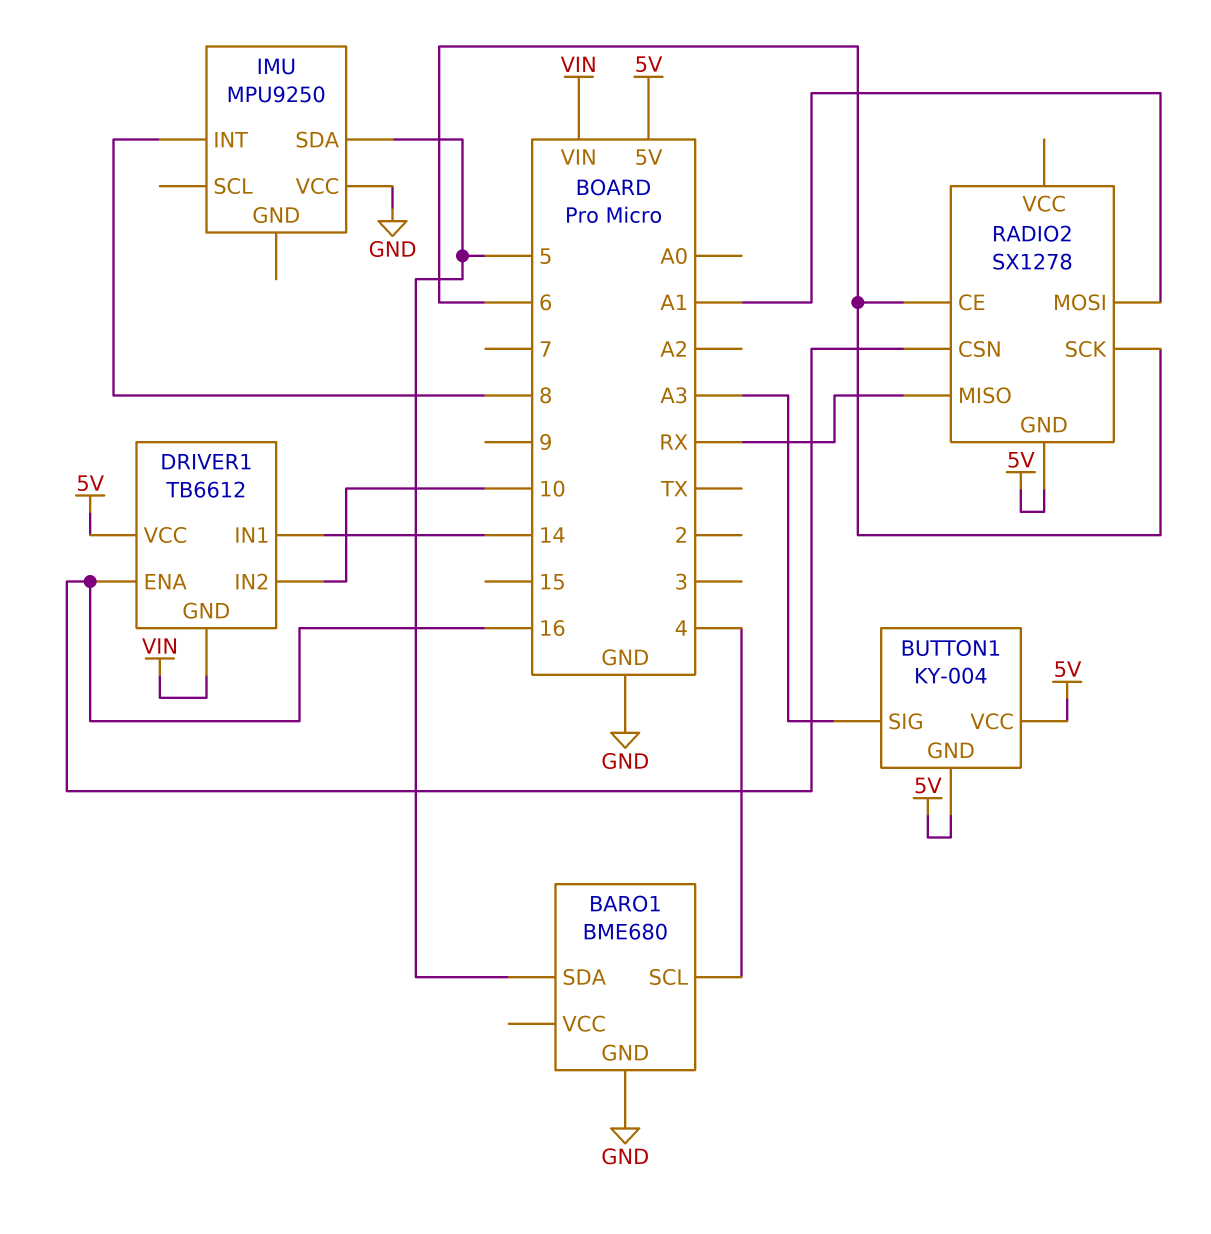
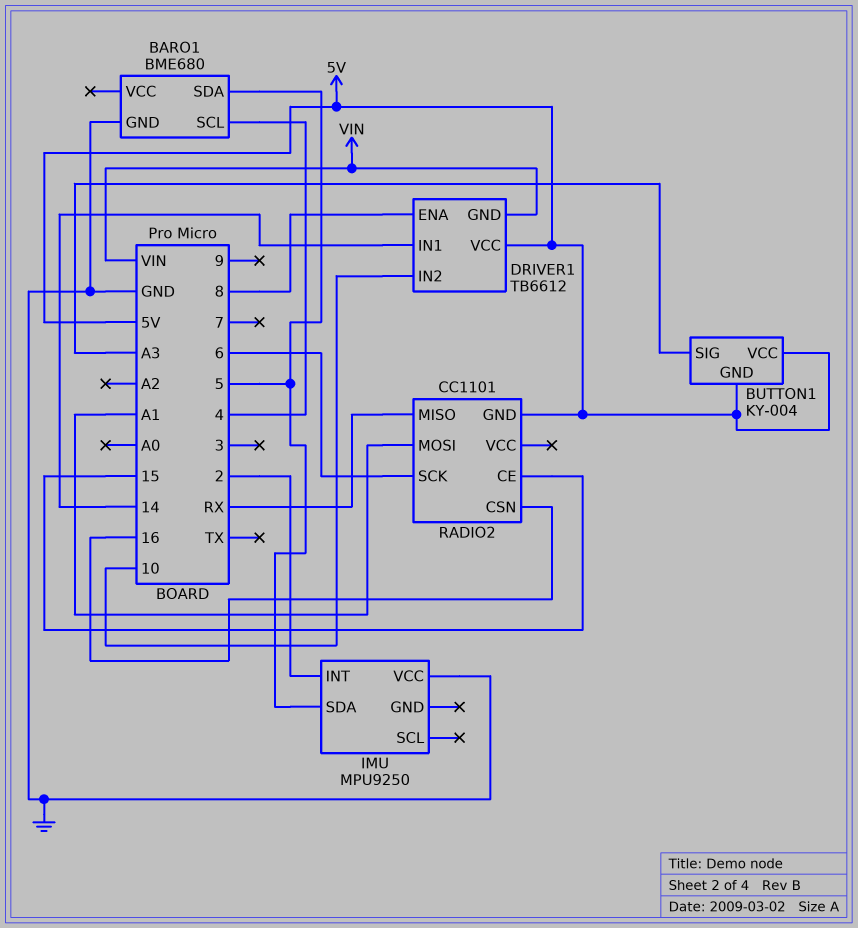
DRIVER1 pin ENA: 16 -> 8
IMU pin INT: 8 -> 2
RADIO2: SX1278 -> CC1101
RADIO2 pin CE: 6 -> 15

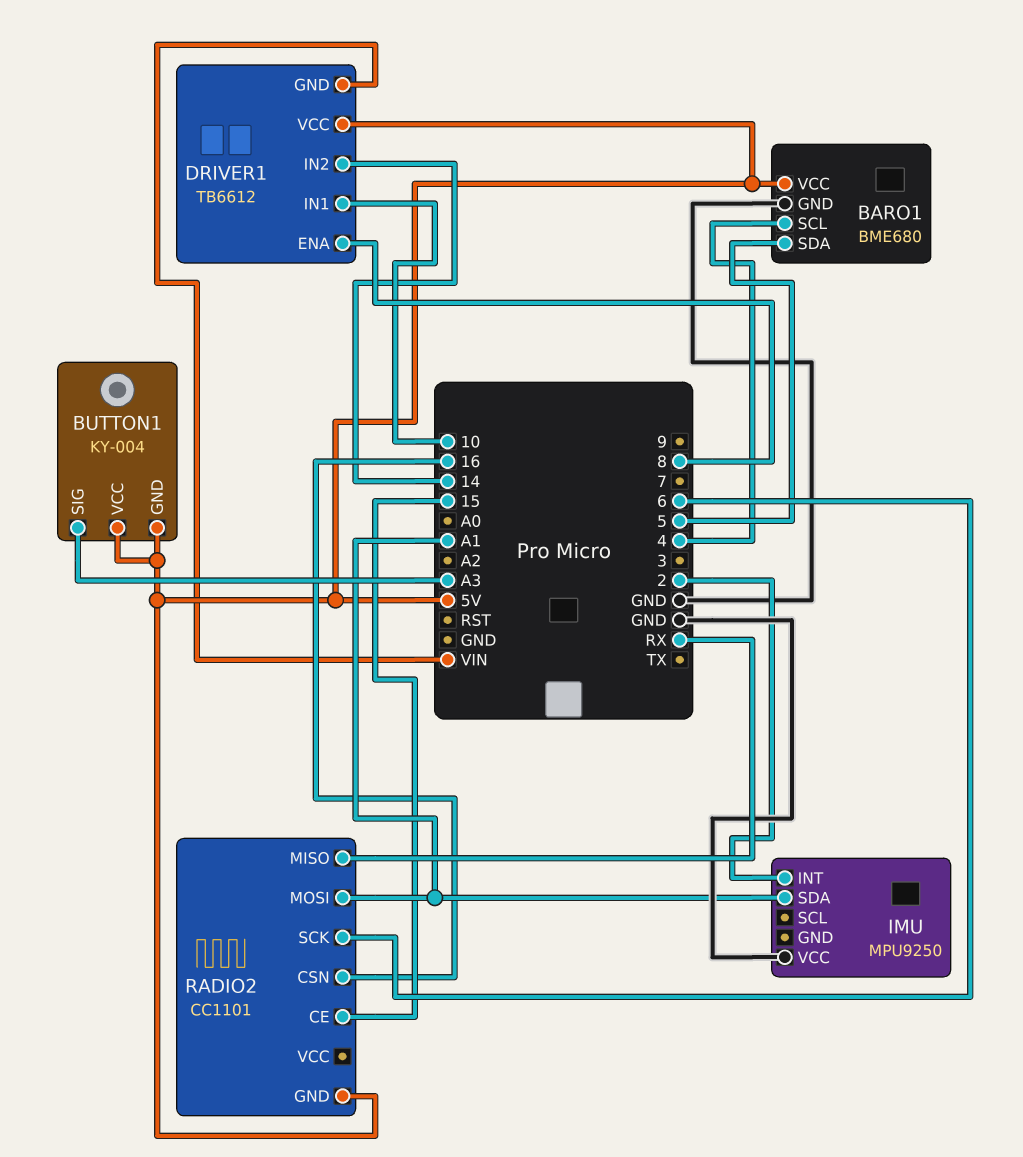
BARO1 pin VCC: none -> 5V
DRIVER1 pin IN1: 14 -> 10
DRIVER1 pin IN2: 10 -> 14
IMU pin SDA: 5 -> A1

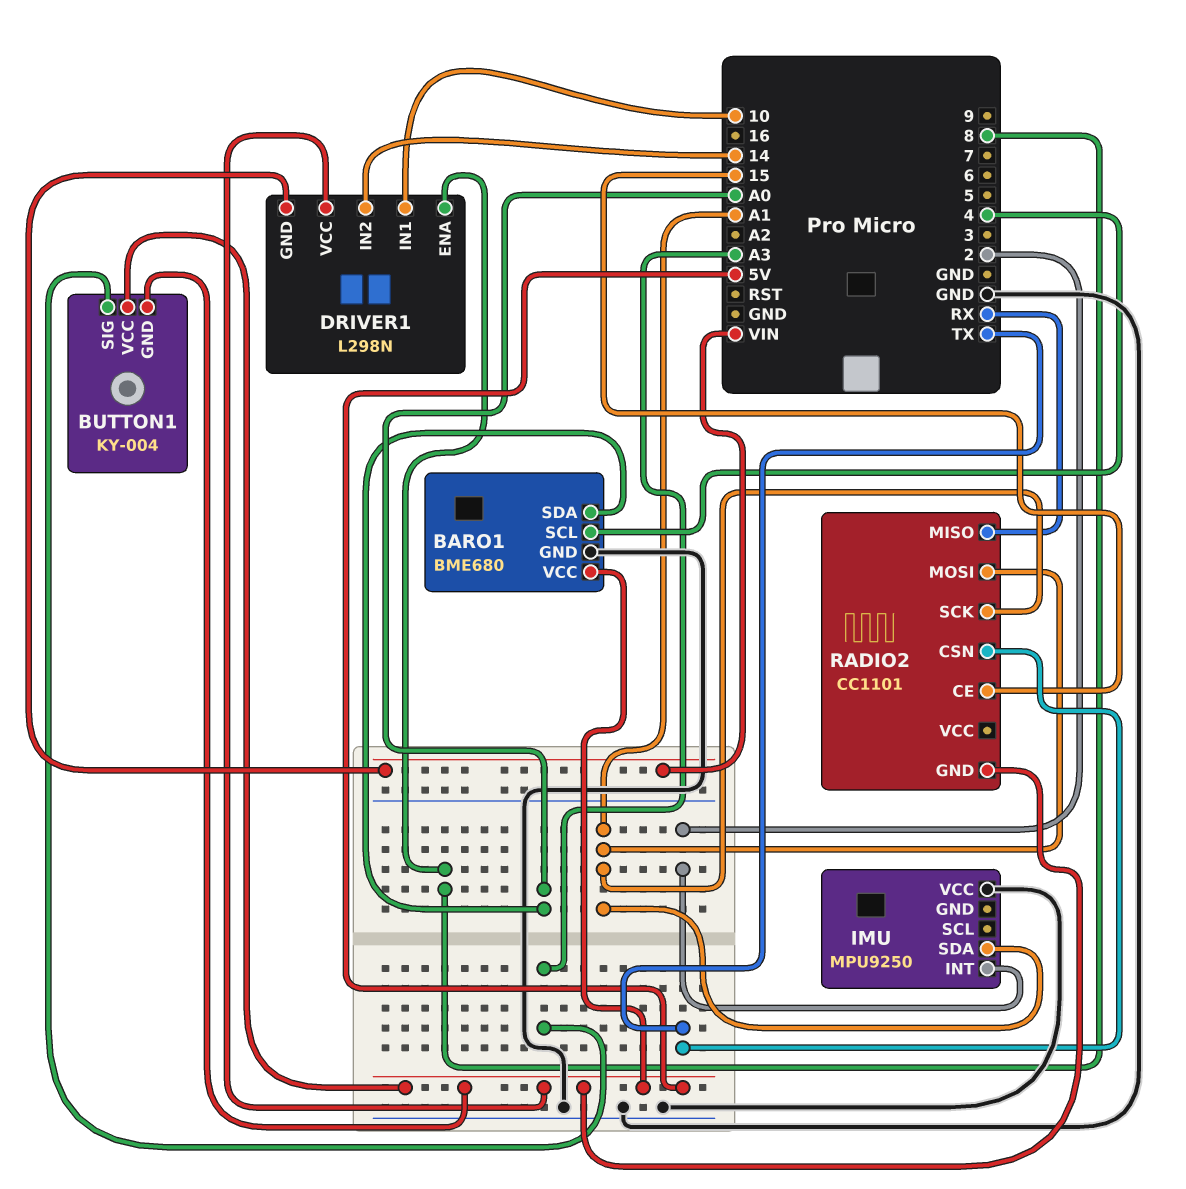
BARO1 pin SDA: 5 -> A0
DRIVER1: TB6612 -> L298N
RADIO2 pin CSN: 16 -> TX
RADIO2 pin SCK: 6 -> A1

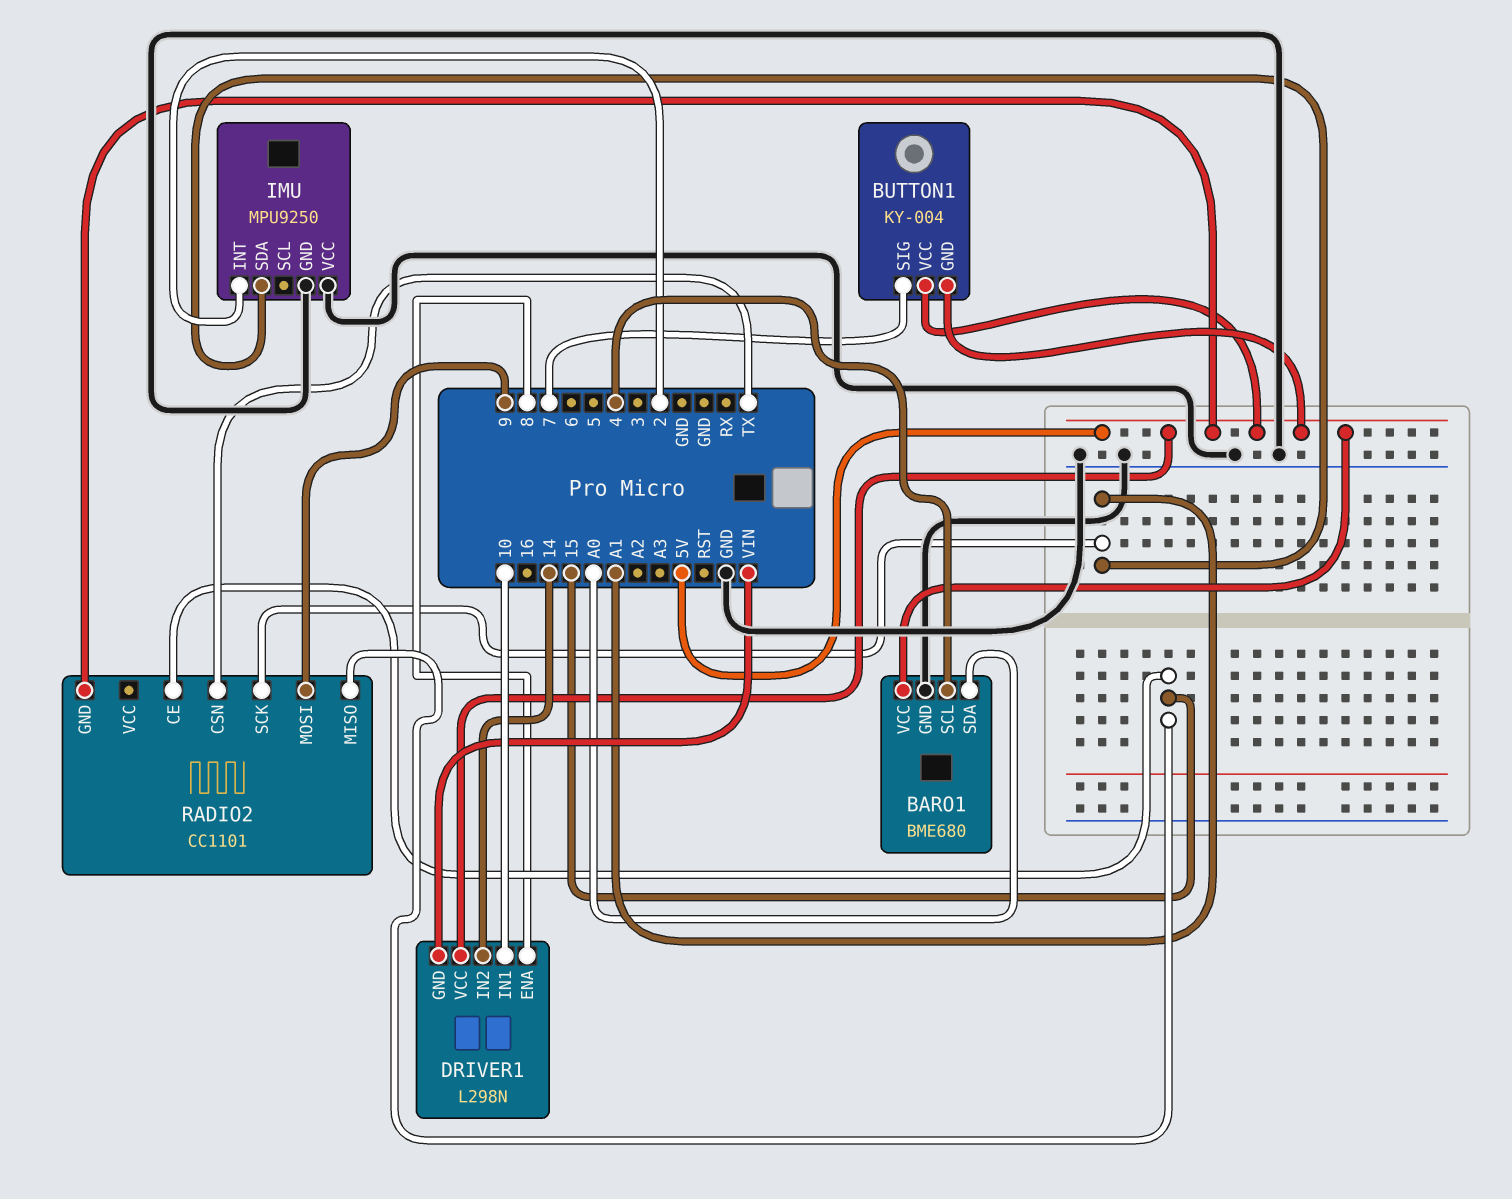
BUTTON1 pin SIG: A3 -> 7
IMU pin GND: none -> GND
RADIO2 pin MISO: RX -> 15
RADIO2 pin MOSI: A1 -> 9

